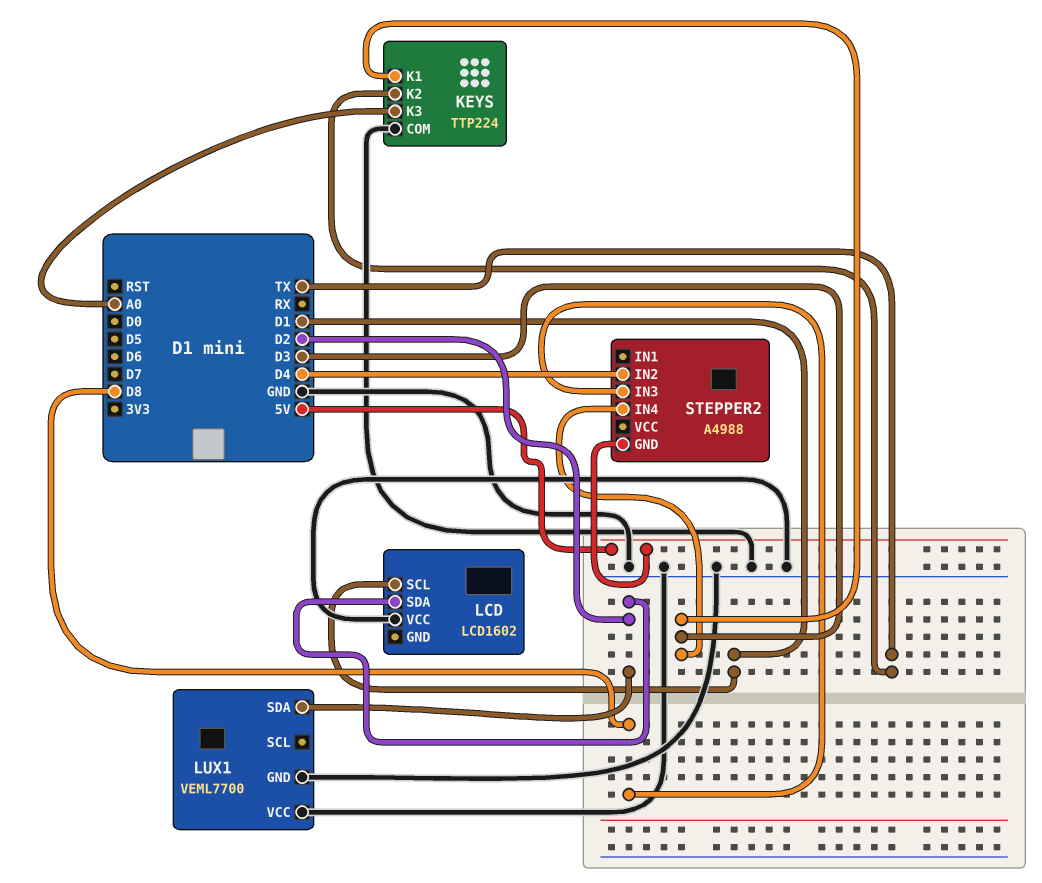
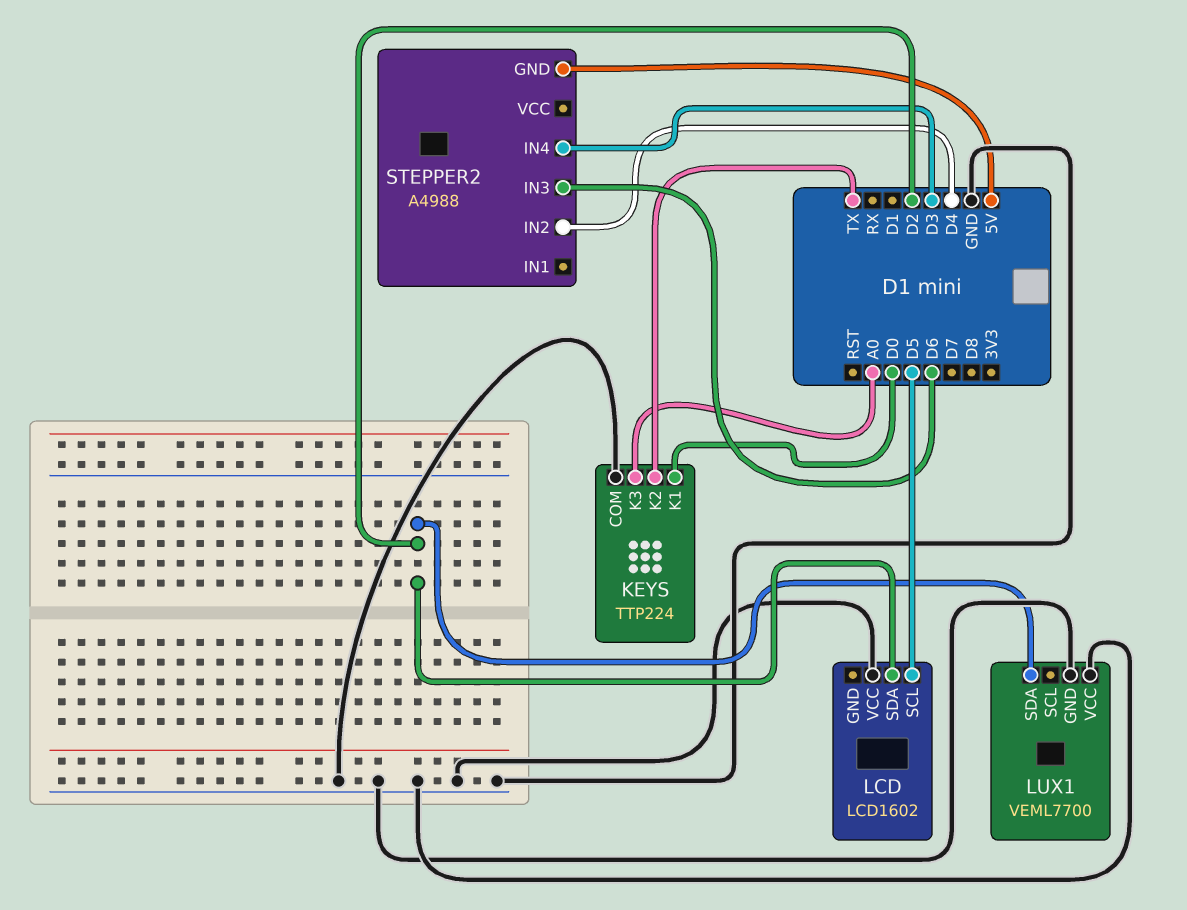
KEYS pin K1: D3 -> D0
LCD pin SCL: D1 -> D5
STEPPER2 pin IN3: D8 -> D6

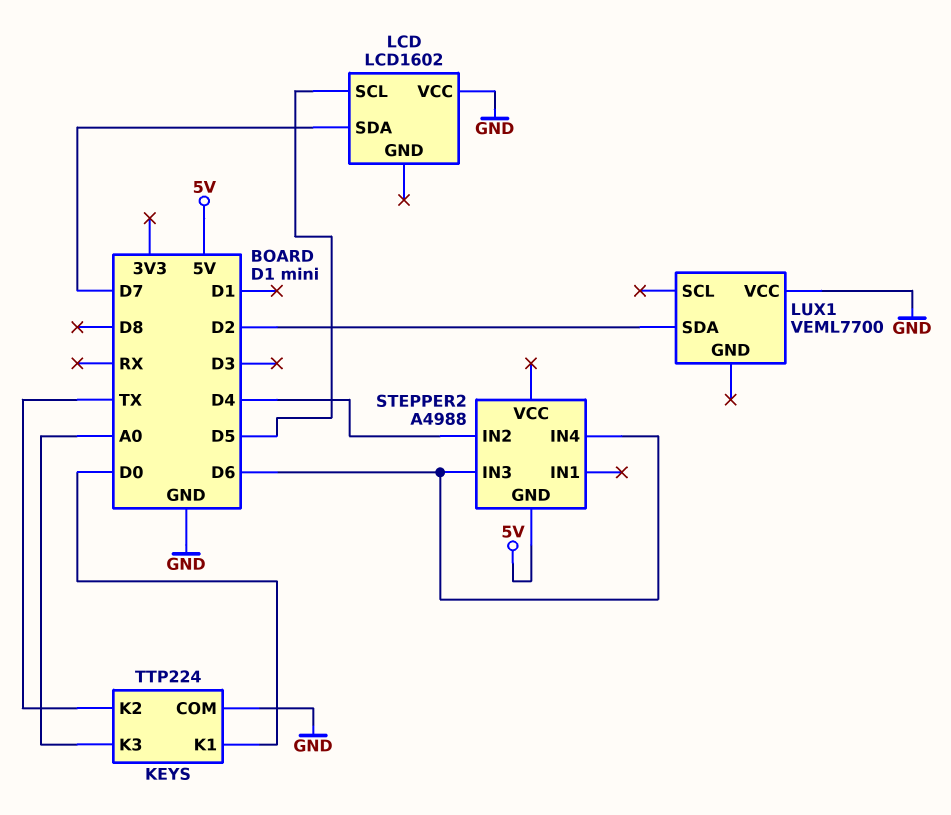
LCD pin SDA: D2 -> D7
LUX1 pin GND: GND -> none
STEPPER2 pin IN4: D3 -> D6

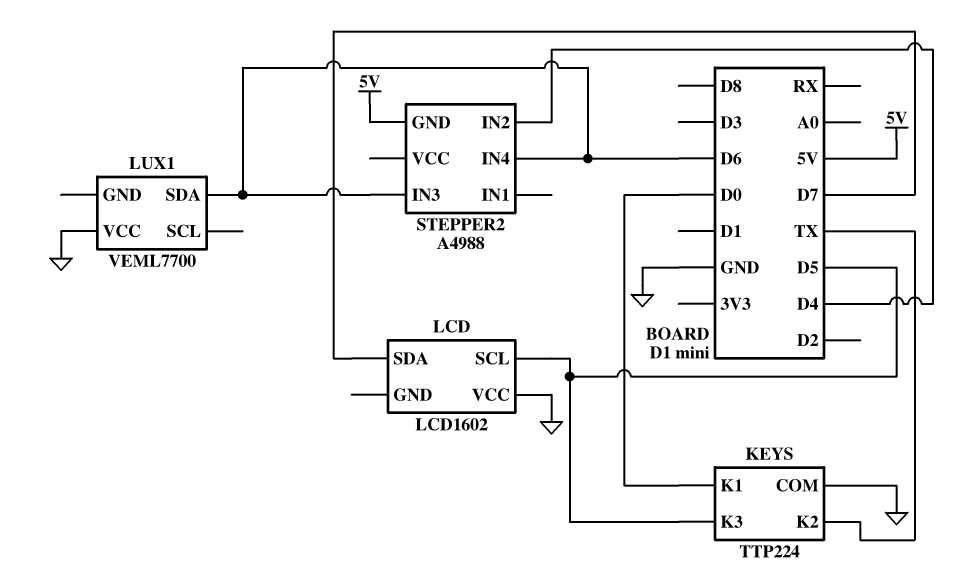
KEYS pin K3: A0 -> D5
LUX1 pin SDA: D2 -> D6

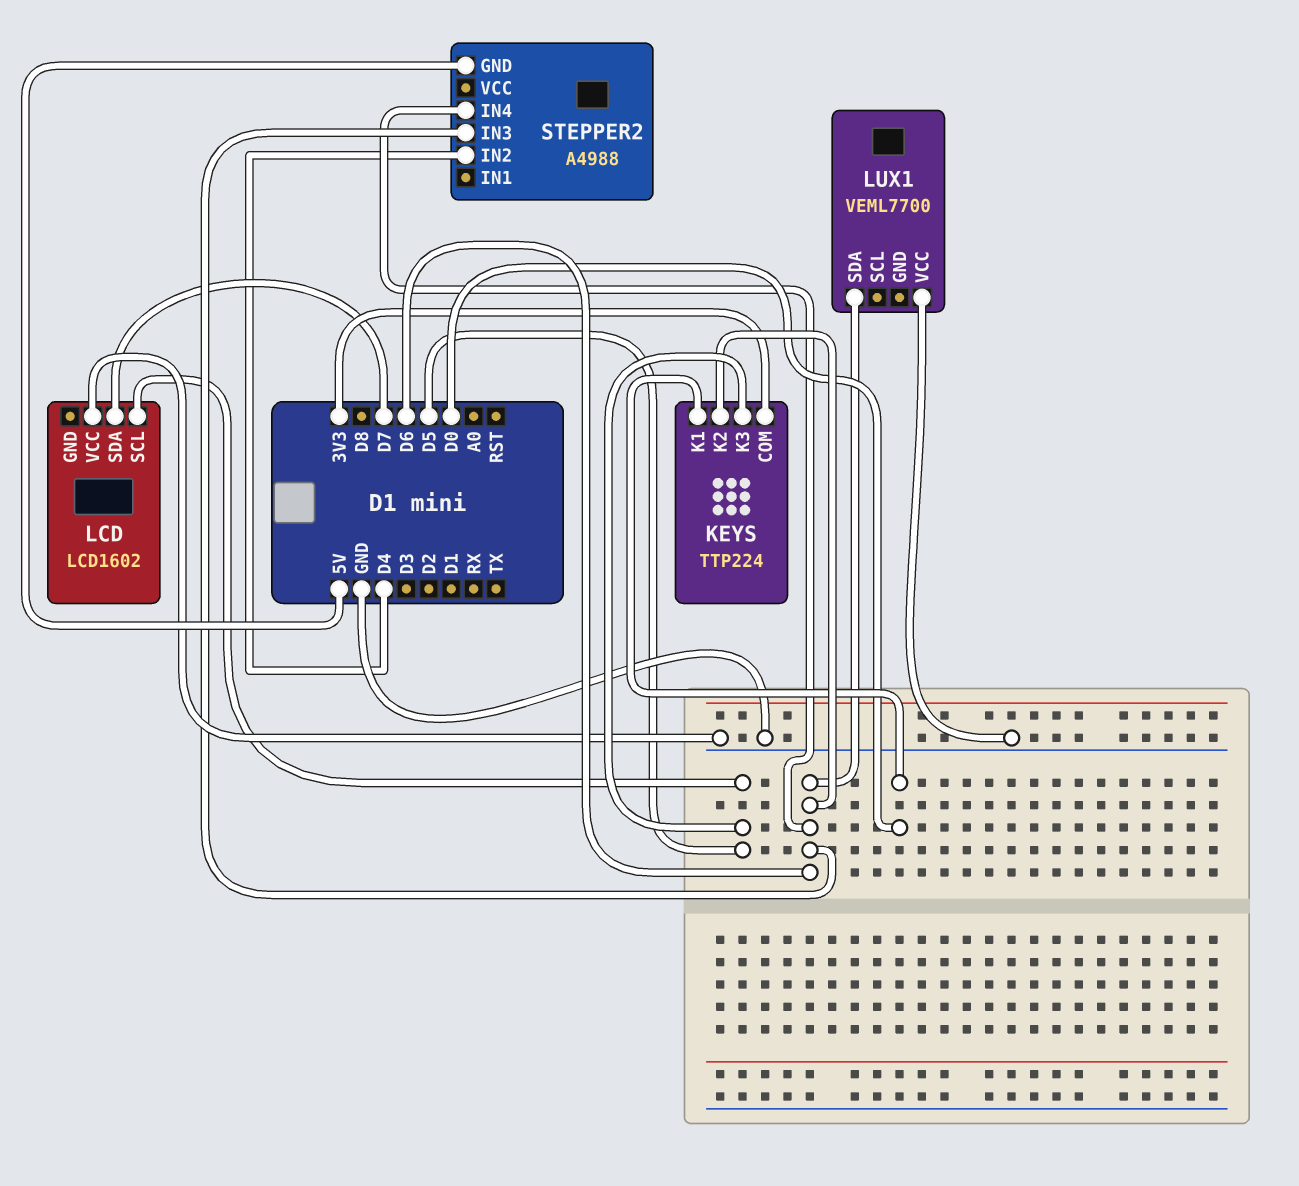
KEYS pin COM: GND -> 3V3
KEYS pin K2: TX -> D6

